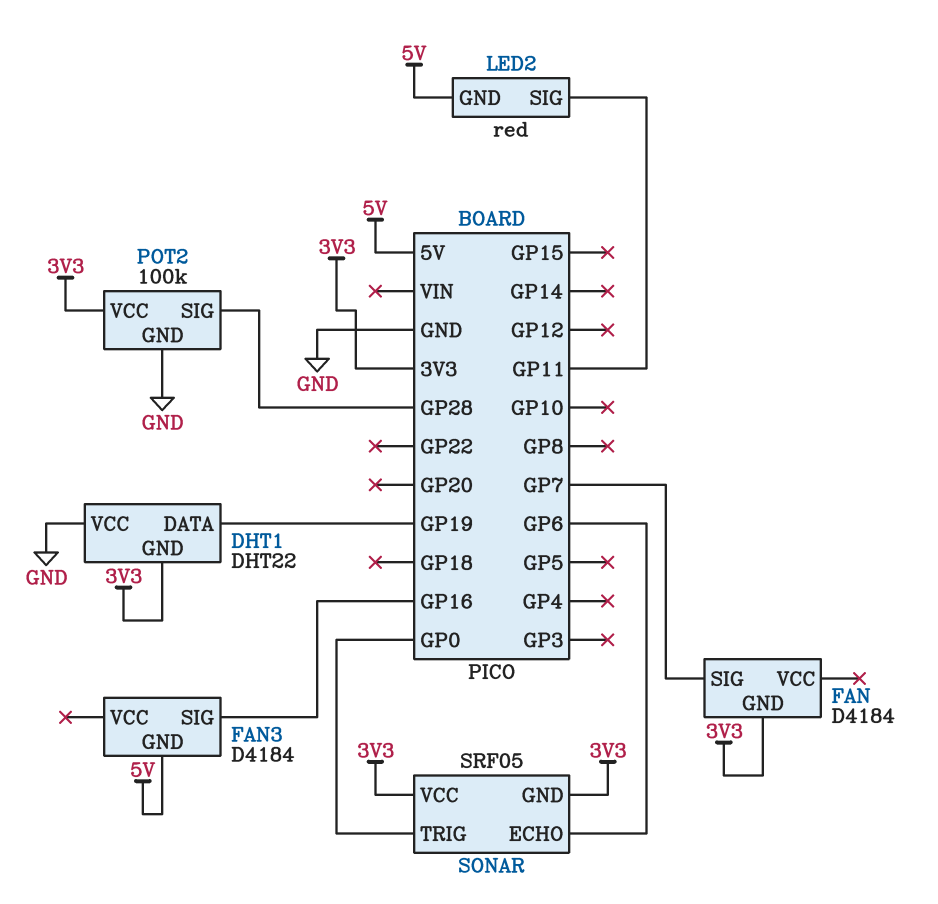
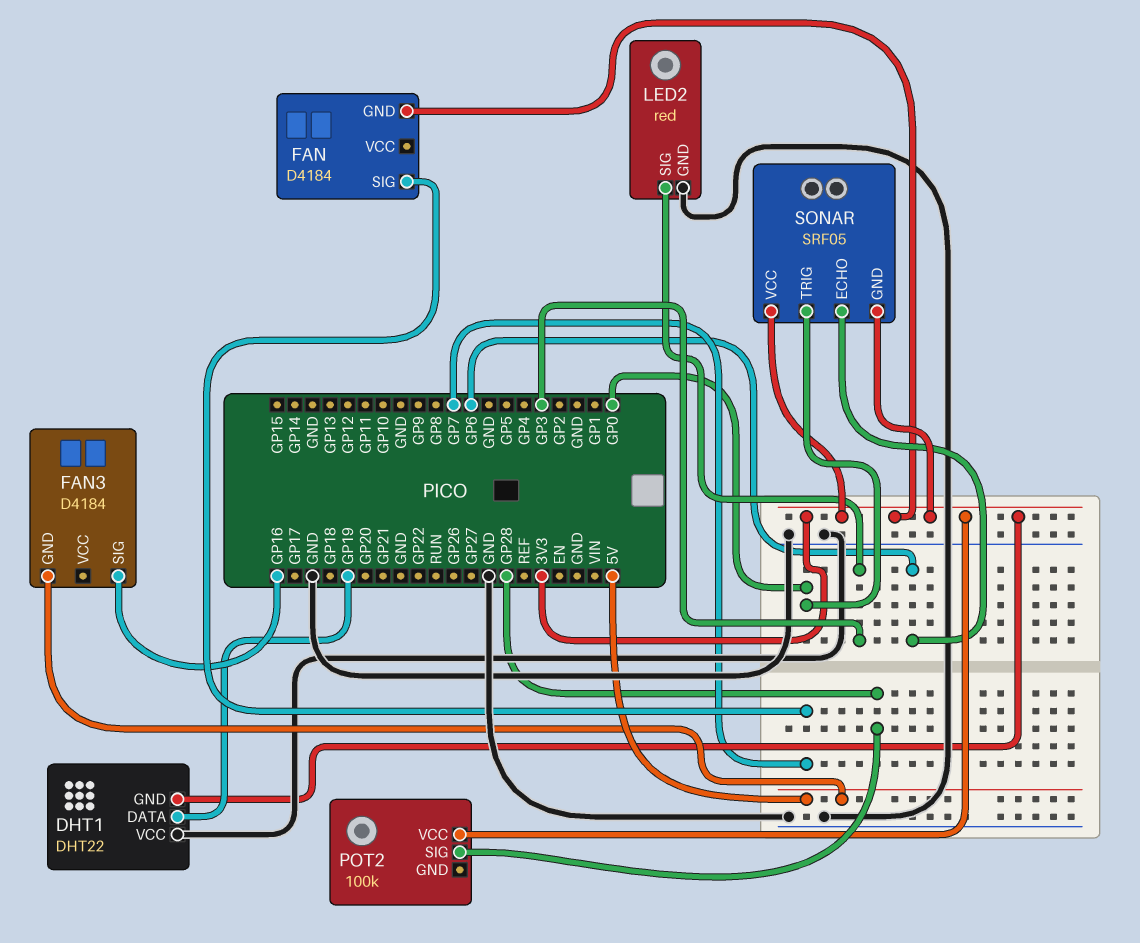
LED2 pin GND: 5V -> GND
LED2 pin SIG: GP11 -> GP3
POT2 pin GND: GND -> none

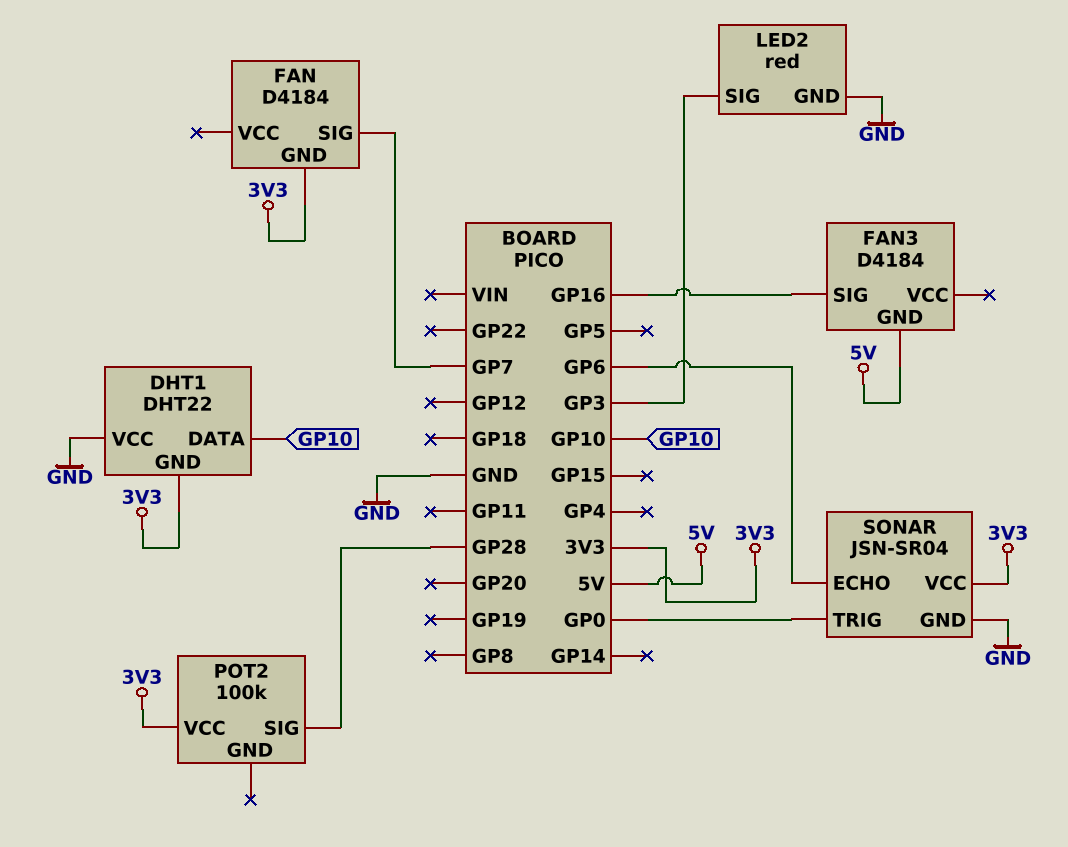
DHT1 pin DATA: GP19 -> GP10
SONAR: SRF05 -> JSN-SR04
SONAR pin GND: 3V3 -> GND

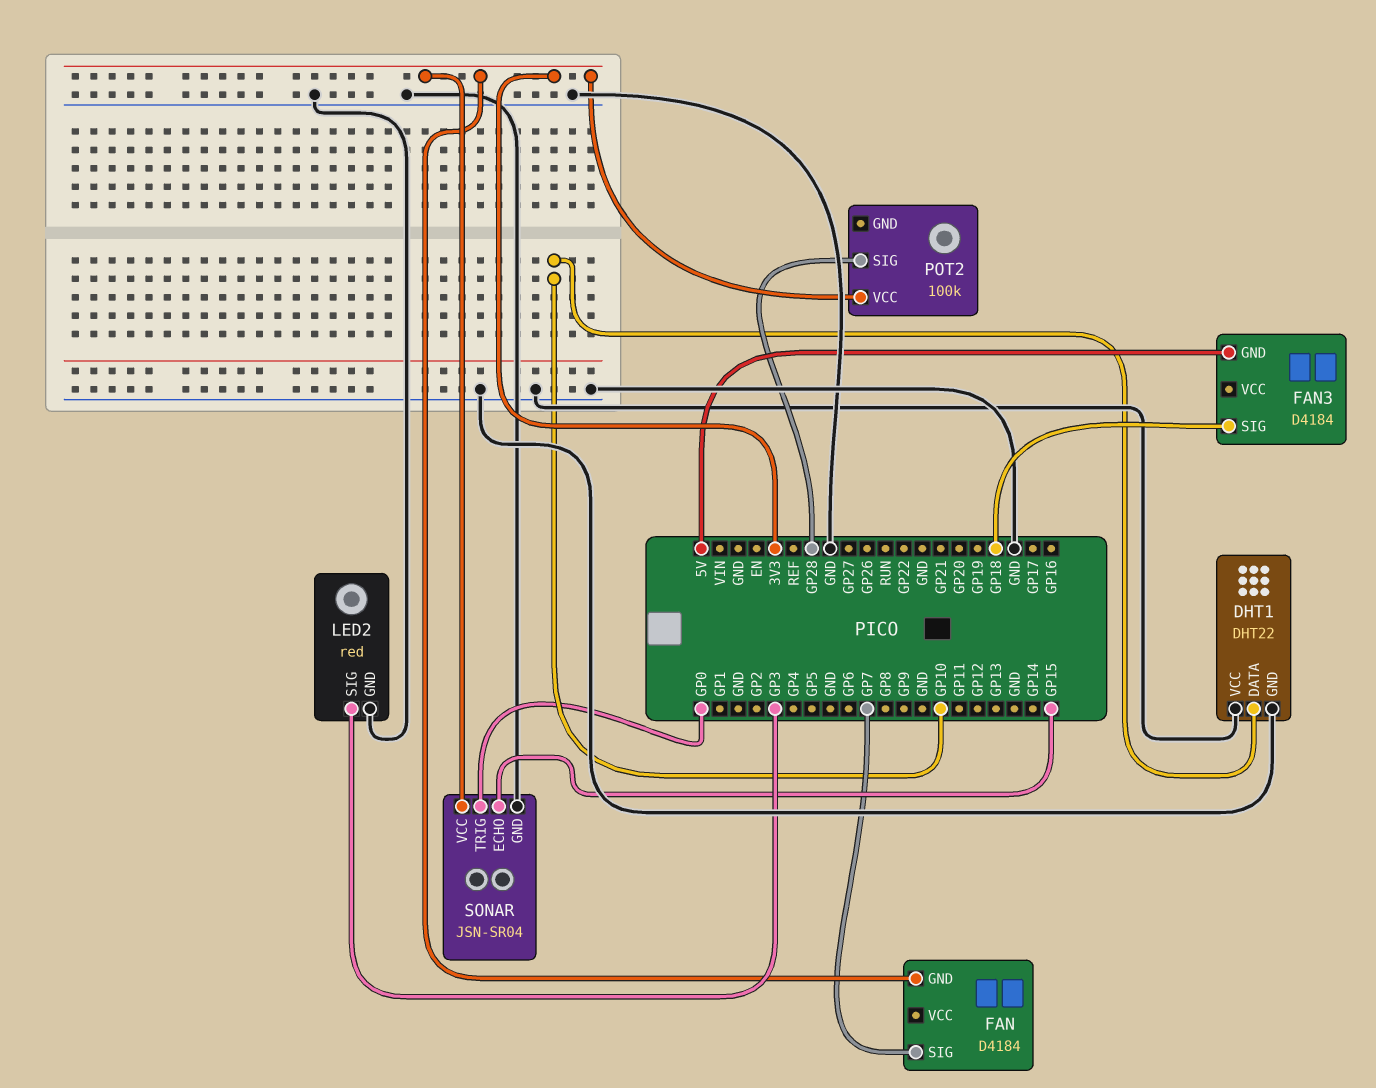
DHT1 pin GND: 3V3 -> GND
FAN3 pin SIG: GP16 -> GP18
SONAR pin ECHO: GP6 -> GP15

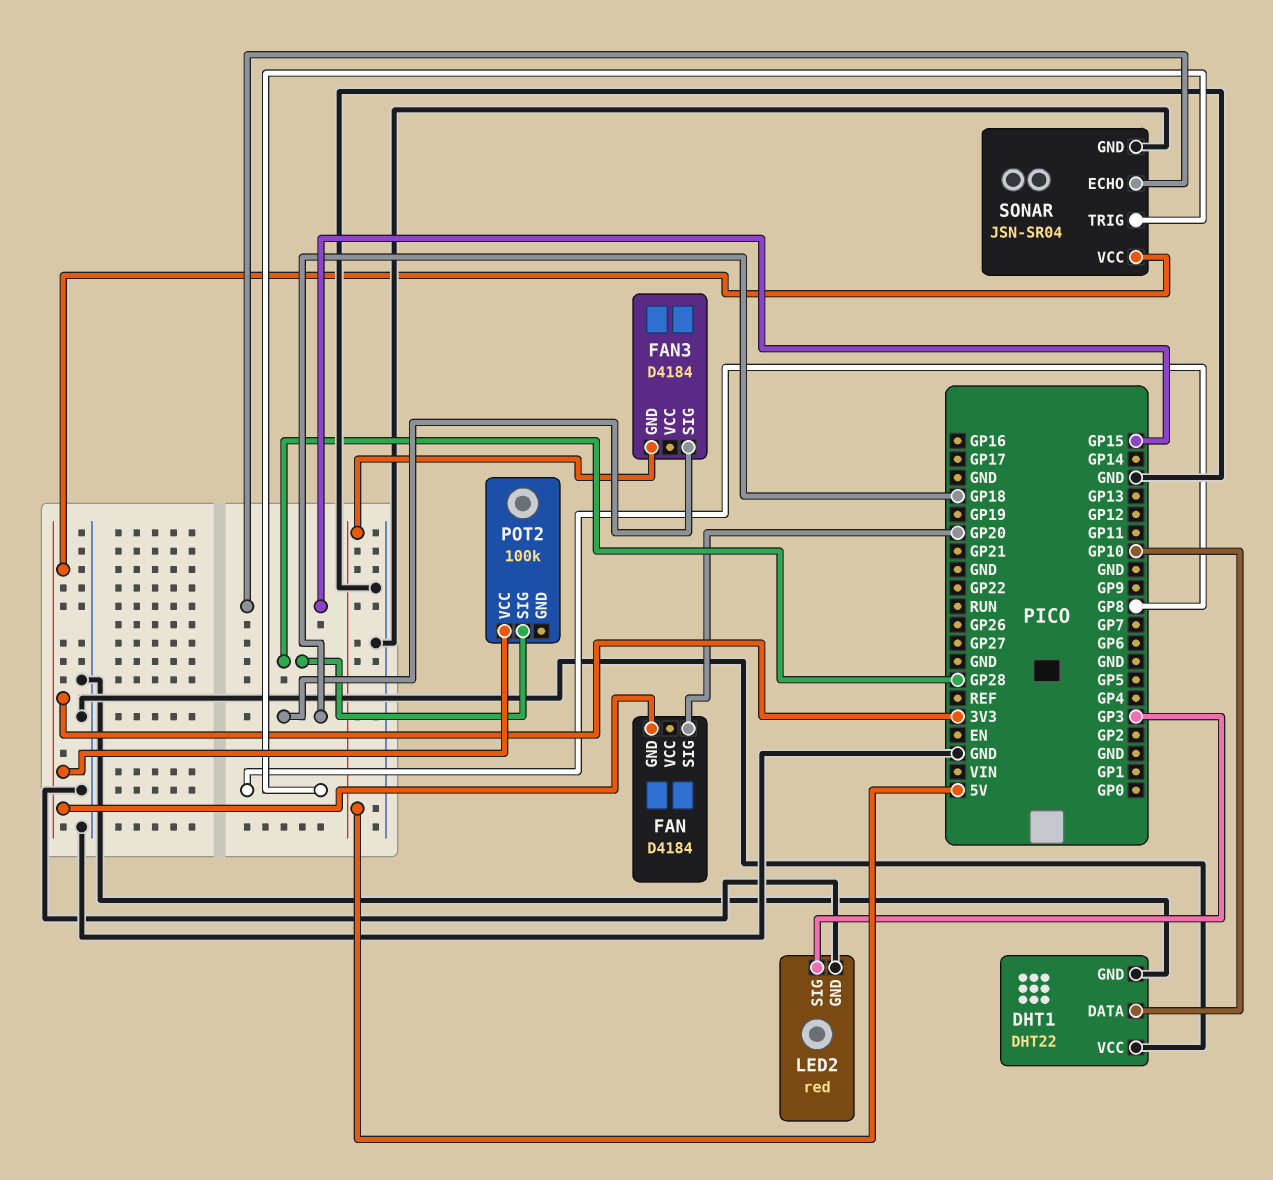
FAN pin SIG: GP7 -> GP20
SONAR pin TRIG: GP0 -> GP8

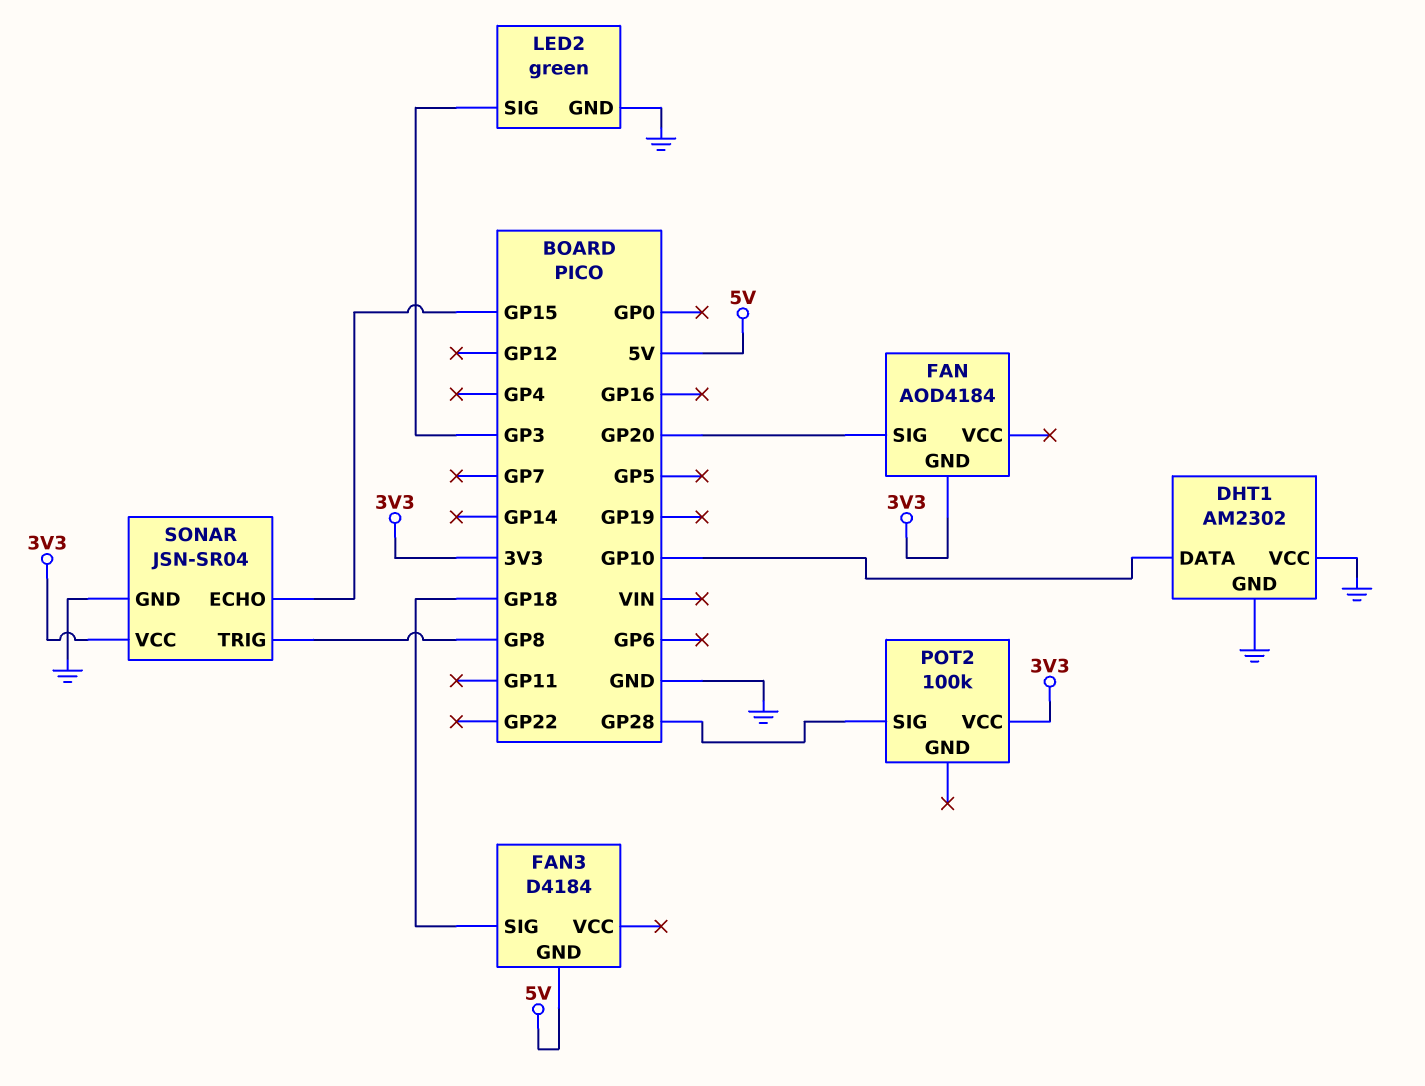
DHT1: DHT22 -> AM2302
FAN: D4184 -> AOD4184
LED2: red -> green

